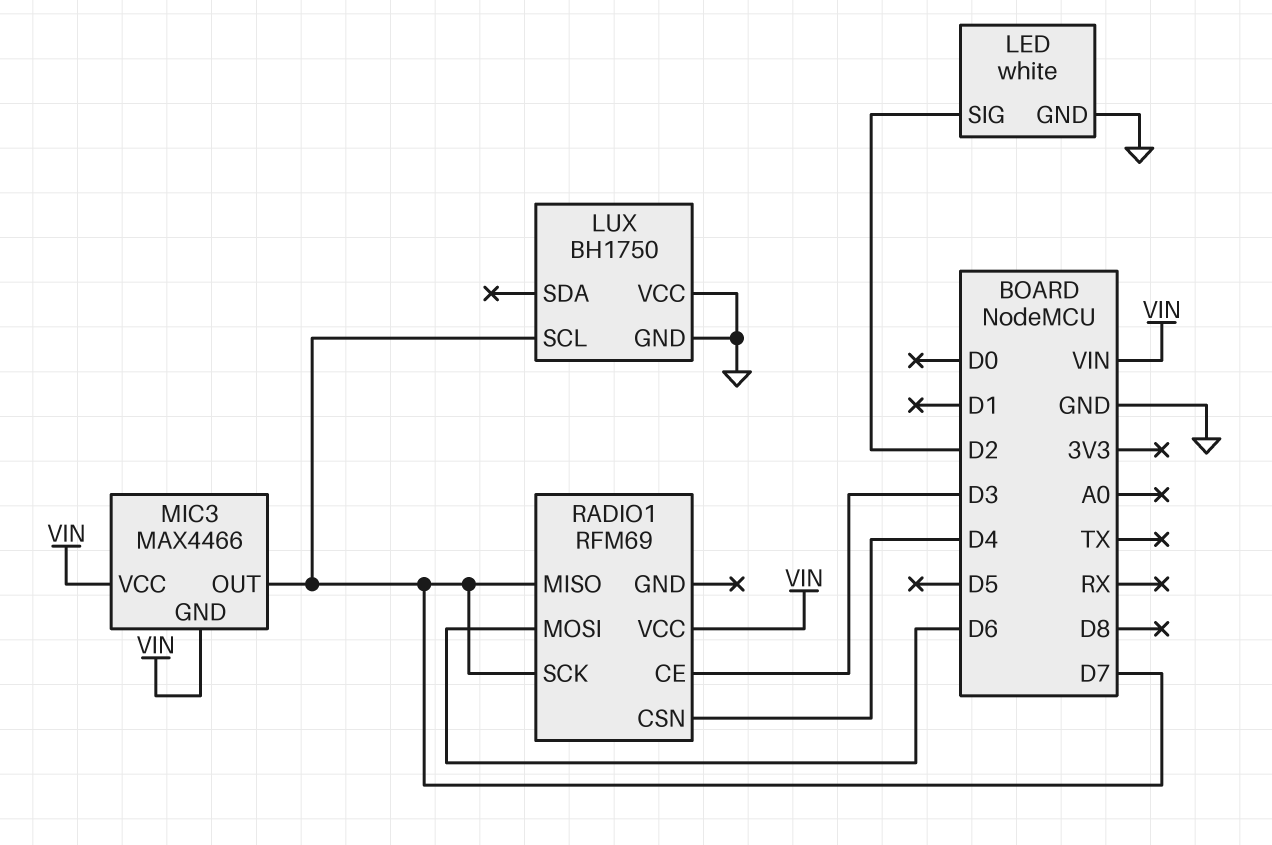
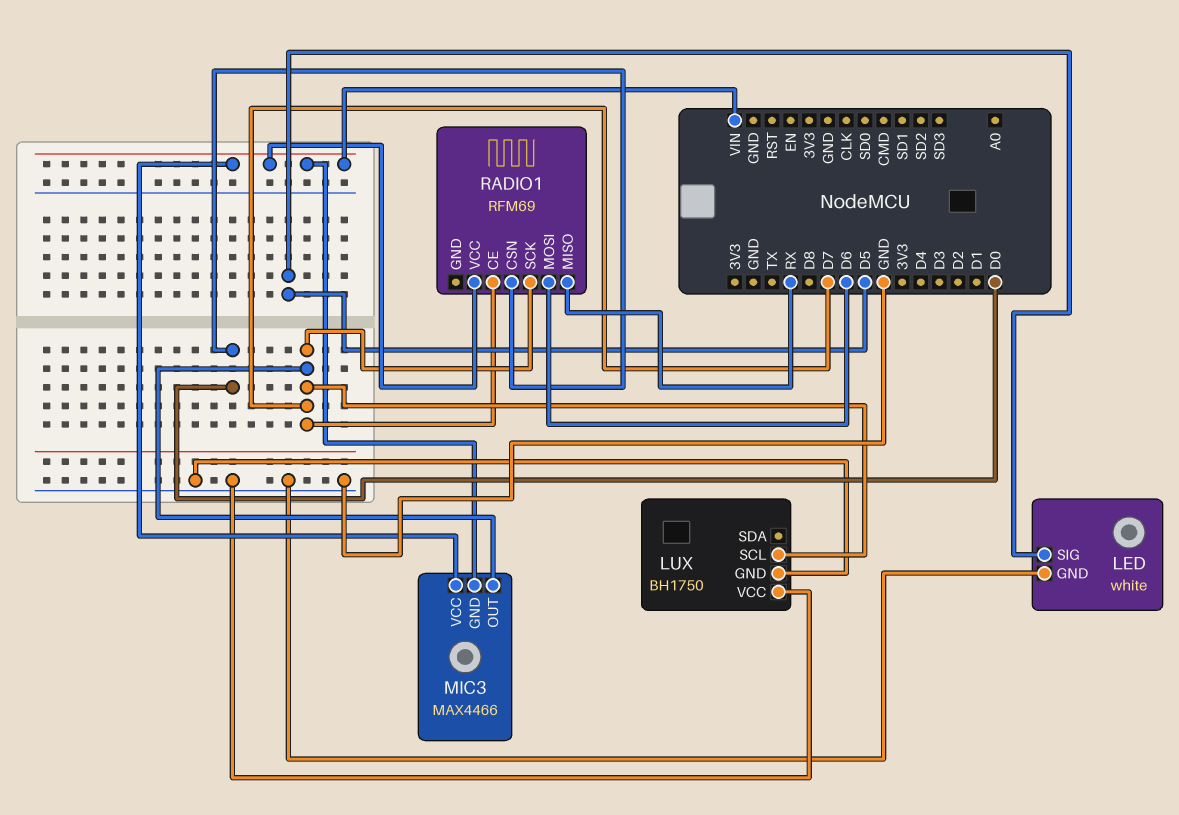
LED pin SIG: D2 -> D5
RADIO1 pin CE: D3 -> D7
RADIO1 pin CSN: D4 -> D0
RADIO1 pin MISO: D7 -> RX

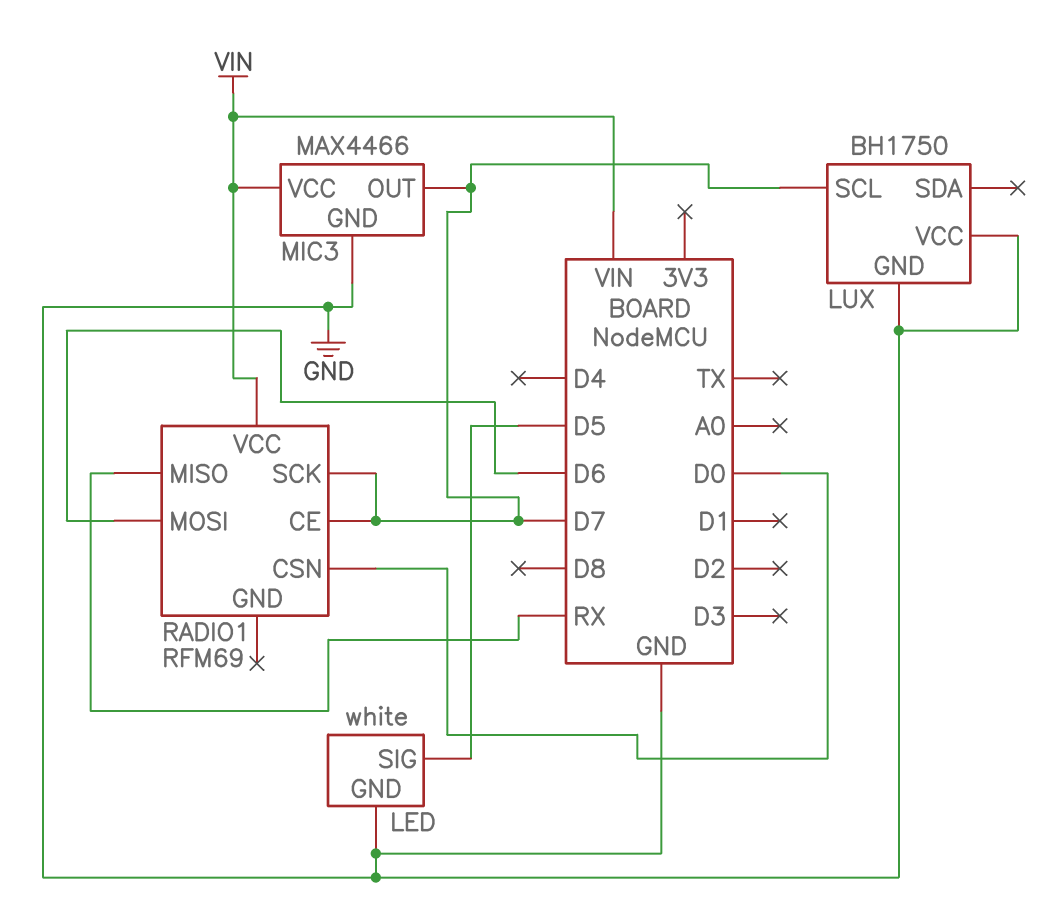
MIC3 pin GND: VIN -> GND

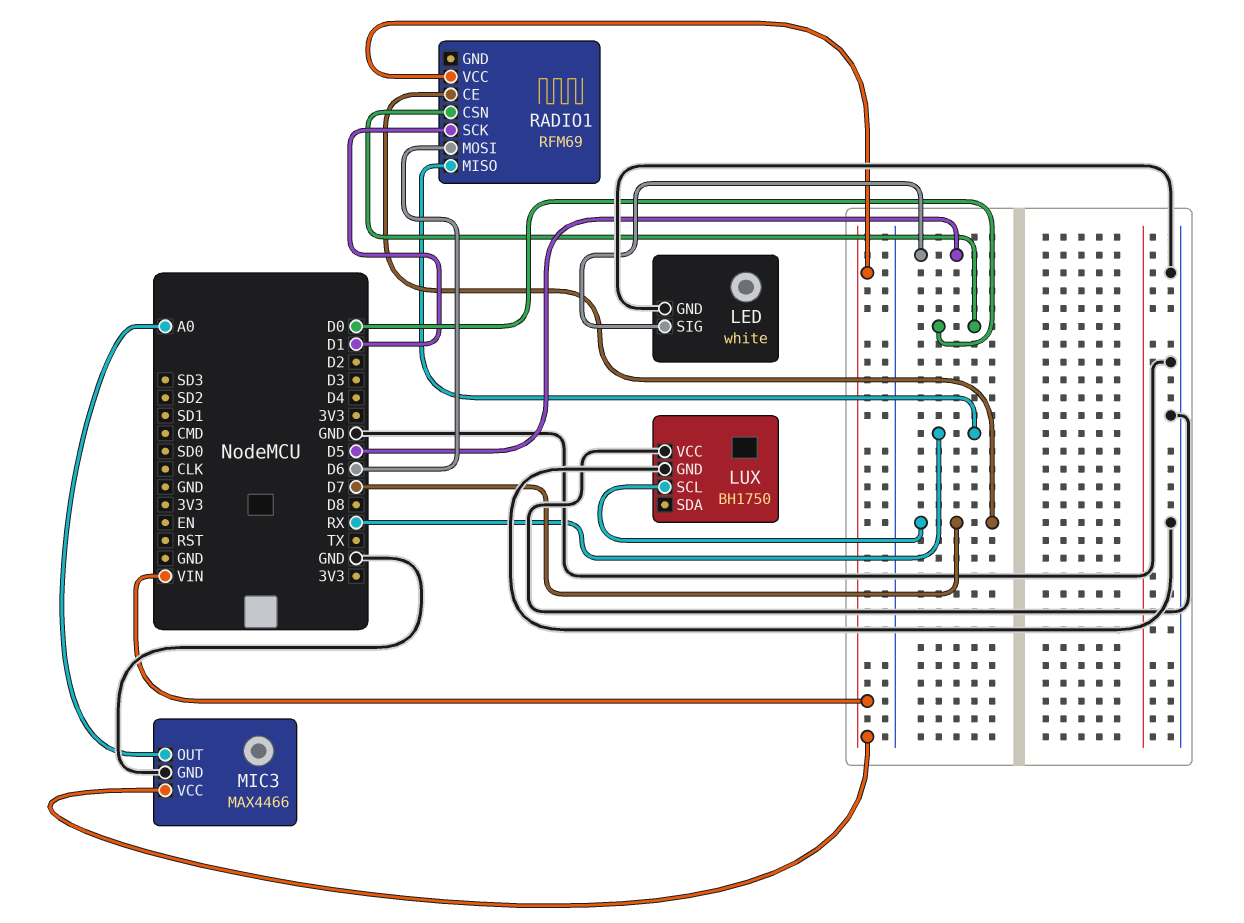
MIC3 pin OUT: D7 -> A0
RADIO1 pin SCK: D7 -> D1

